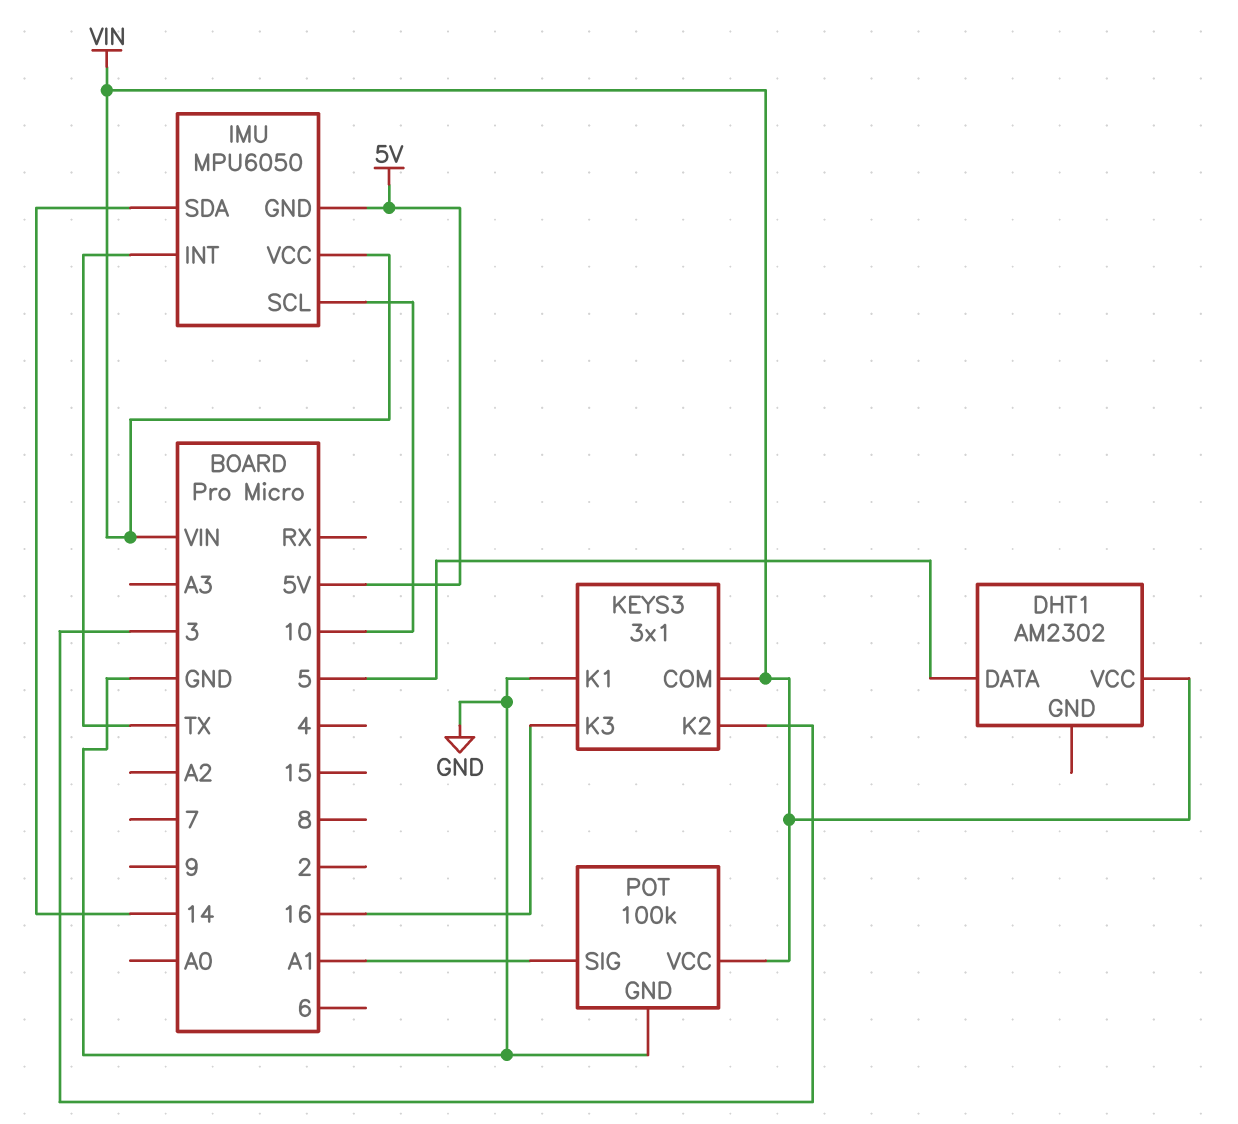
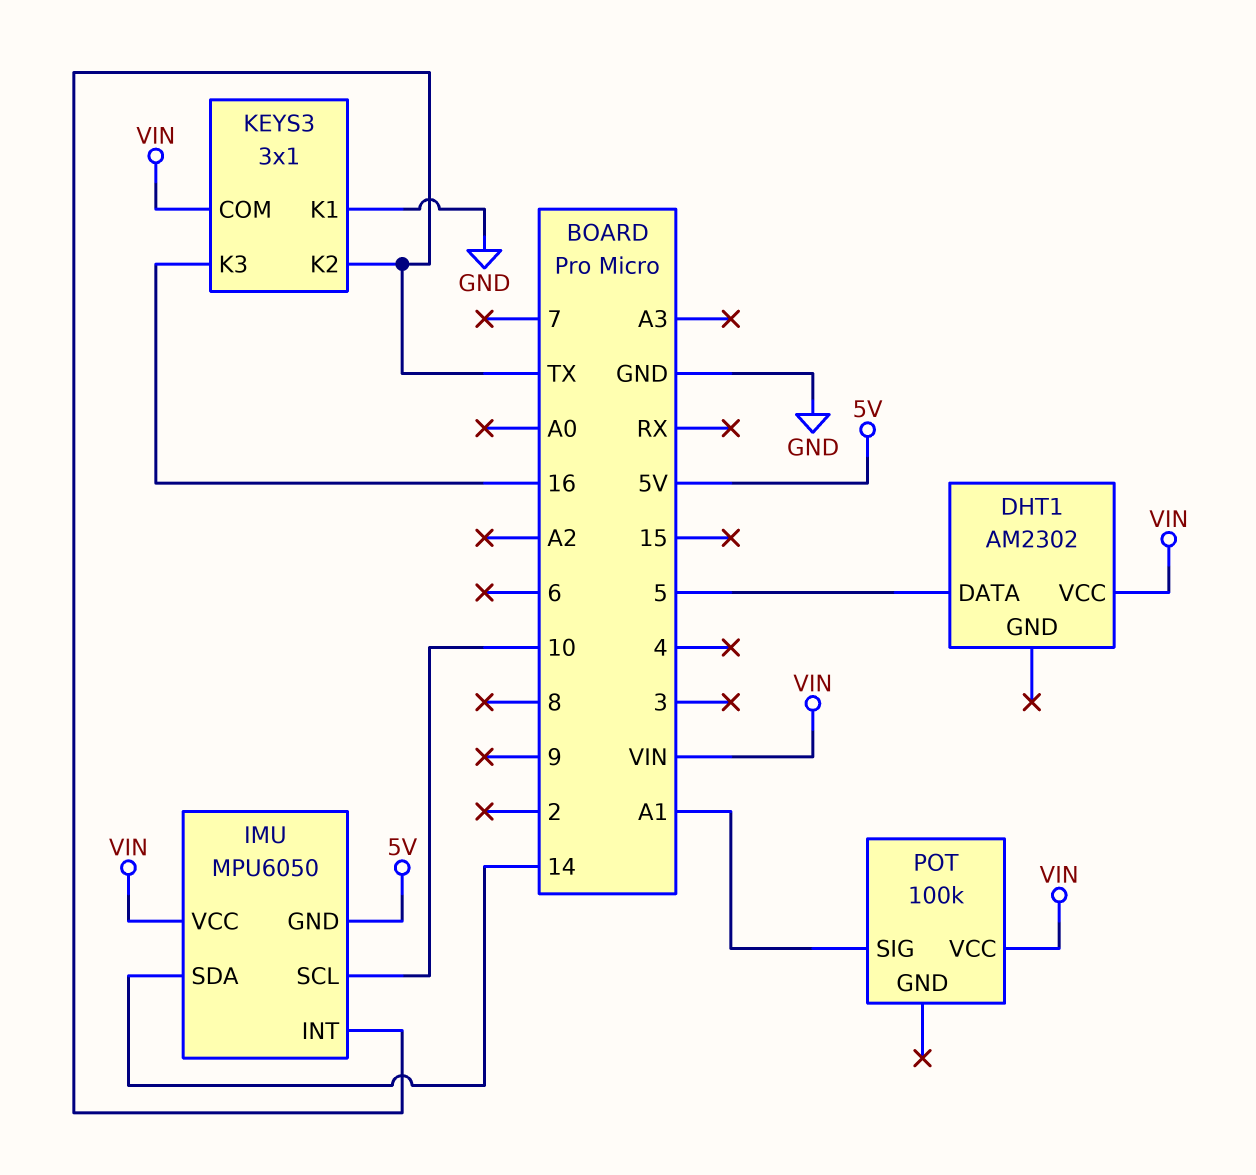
KEYS3 pin K2: 3 -> TX
POT pin GND: GND -> none

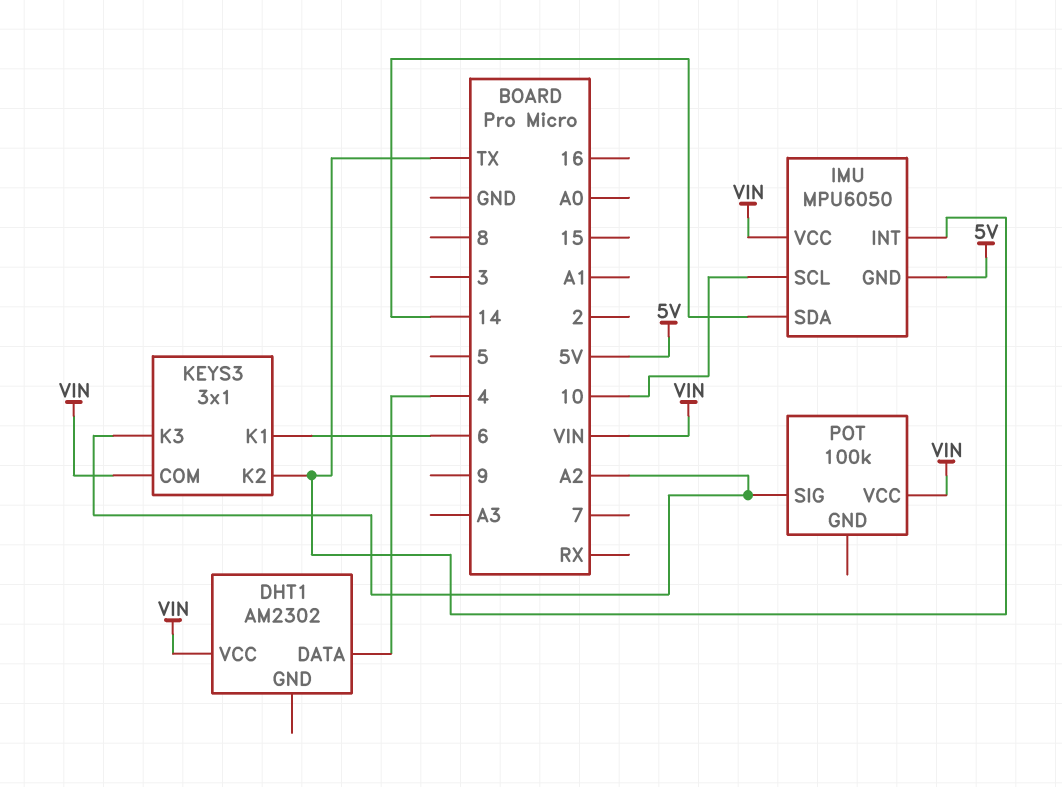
DHT1 pin DATA: 5 -> 4
KEYS3 pin K1: GND -> 6
KEYS3 pin K3: 16 -> A2
POT pin SIG: A1 -> A2

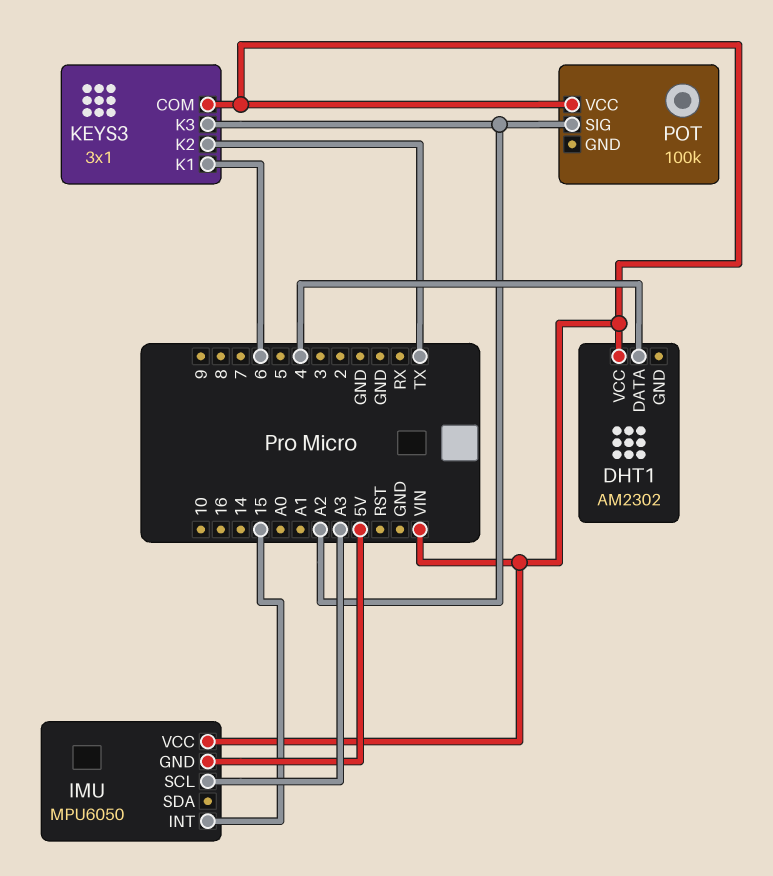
IMU pin INT: TX -> 15
IMU pin SCL: 10 -> A3
IMU pin SDA: 14 -> none

